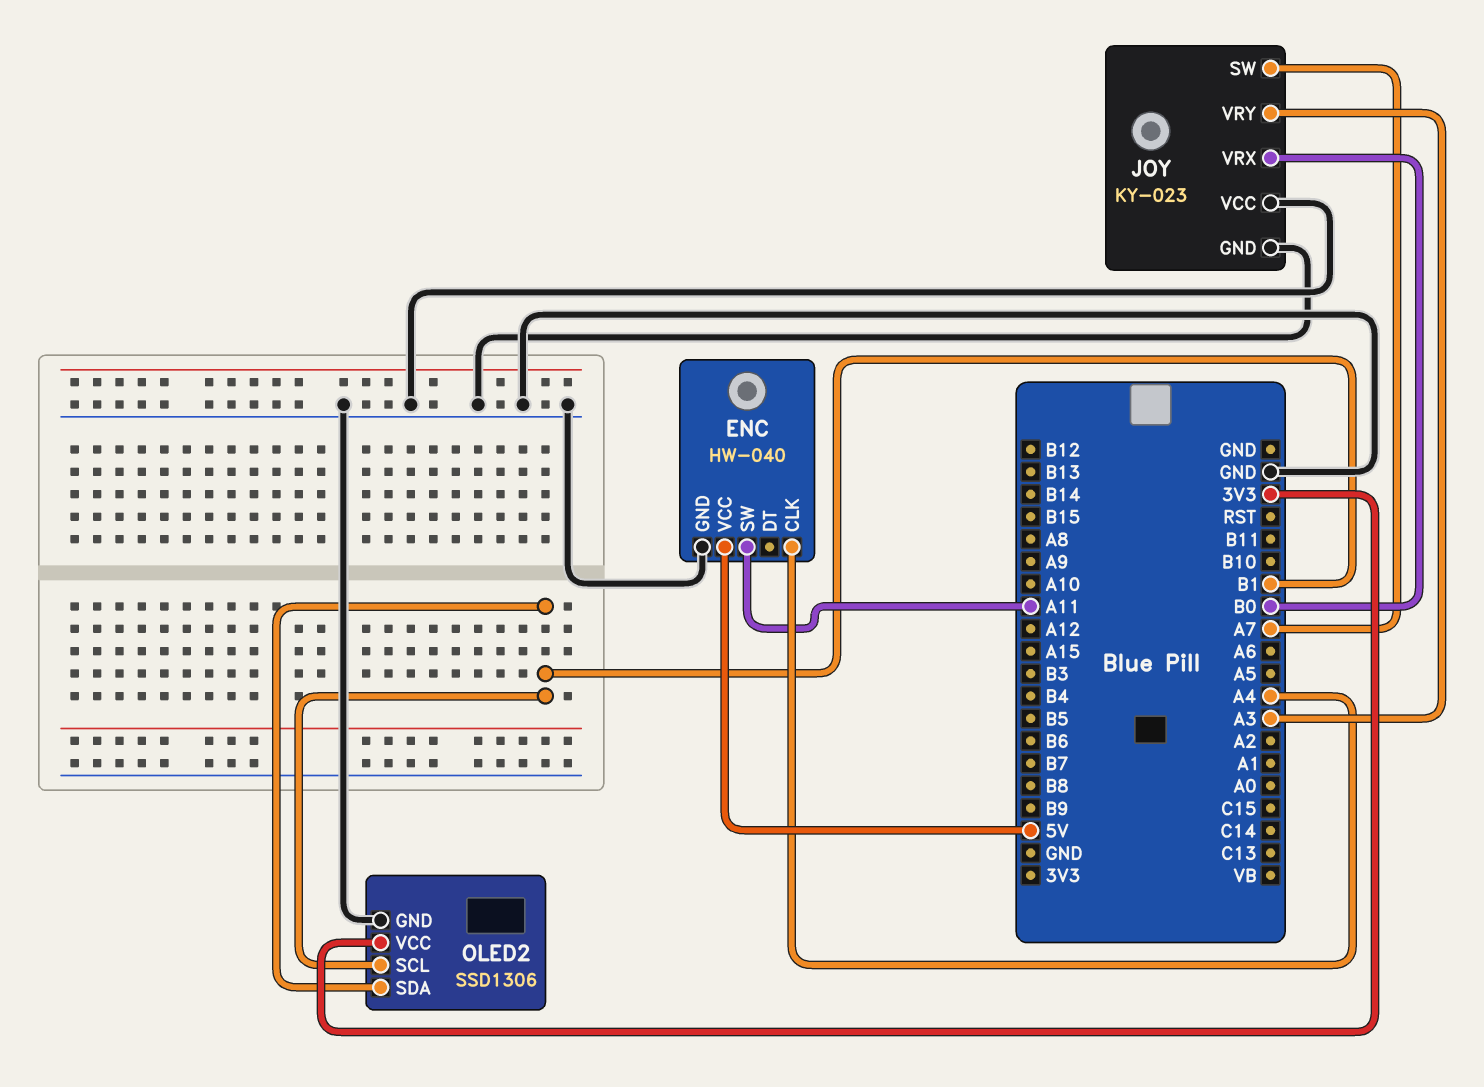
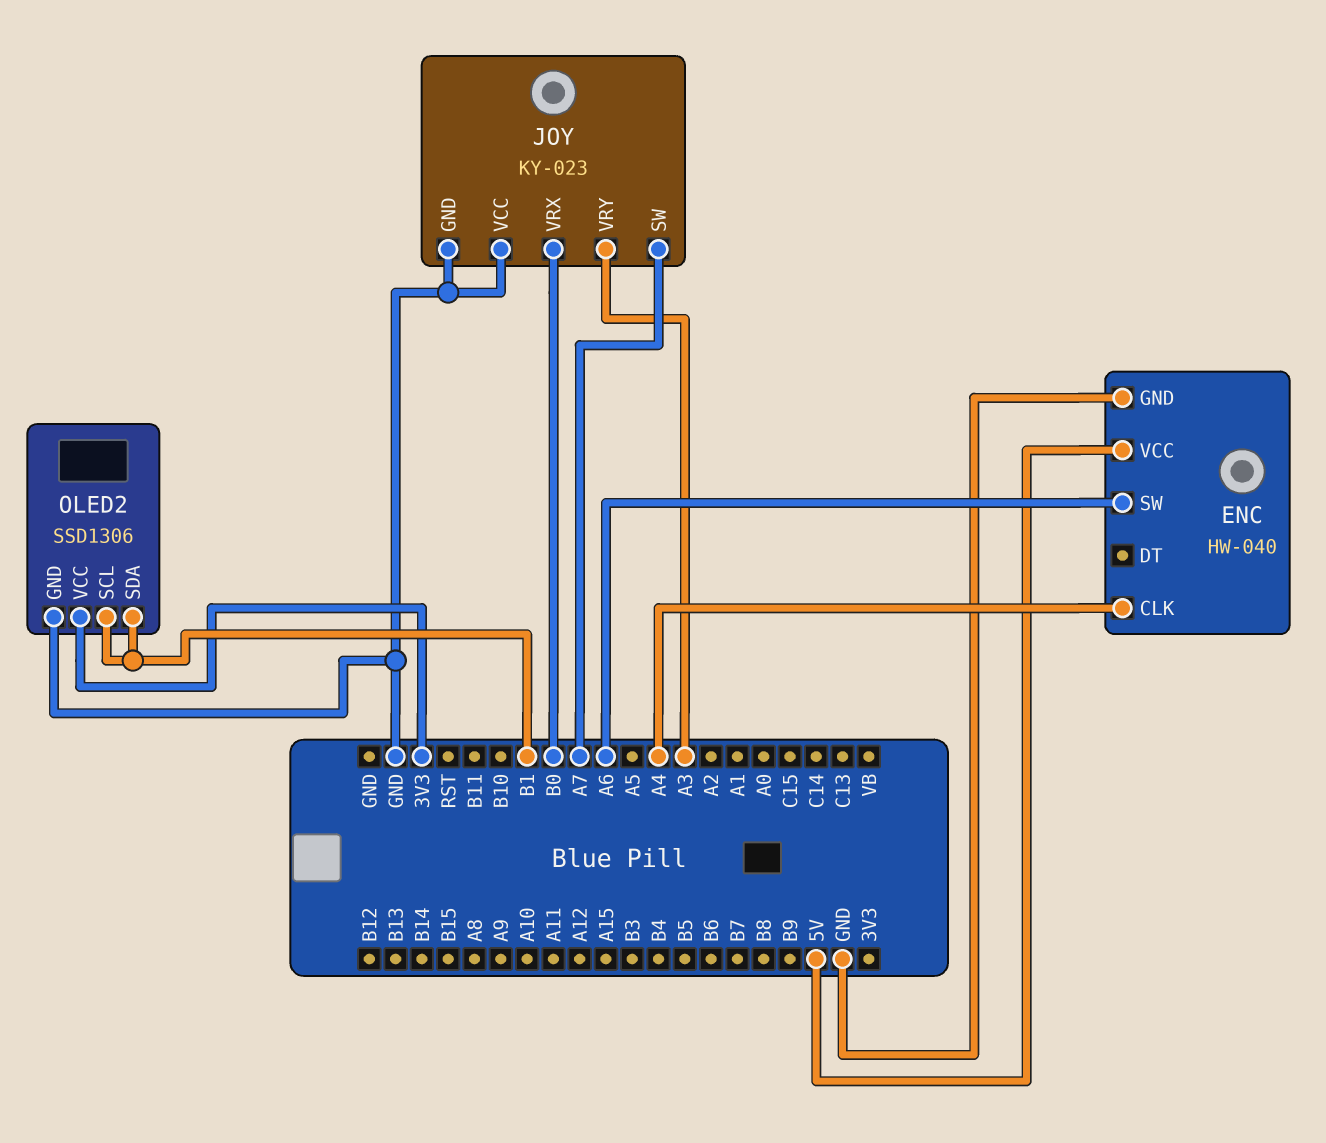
ENC pin SW: A11 -> A6

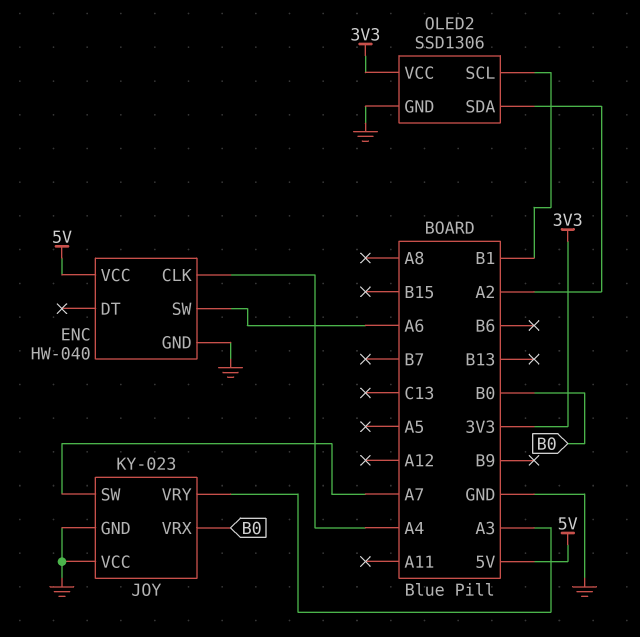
OLED2 pin SDA: B1 -> A2

